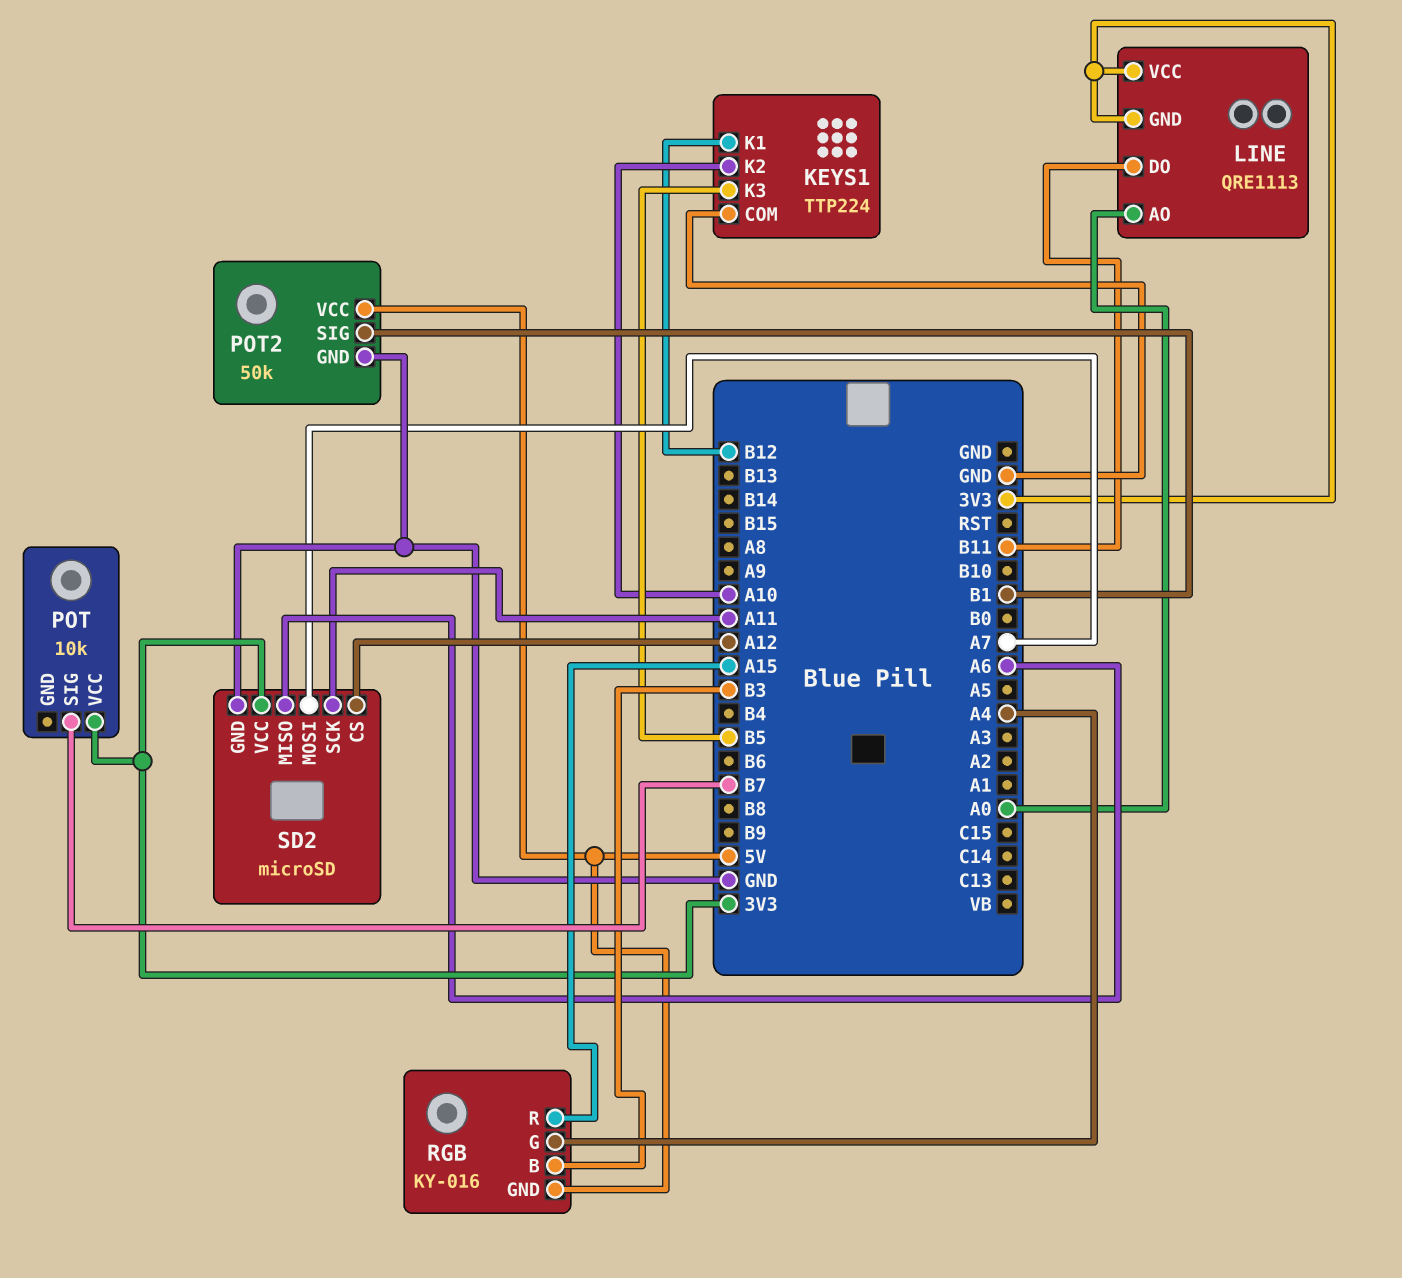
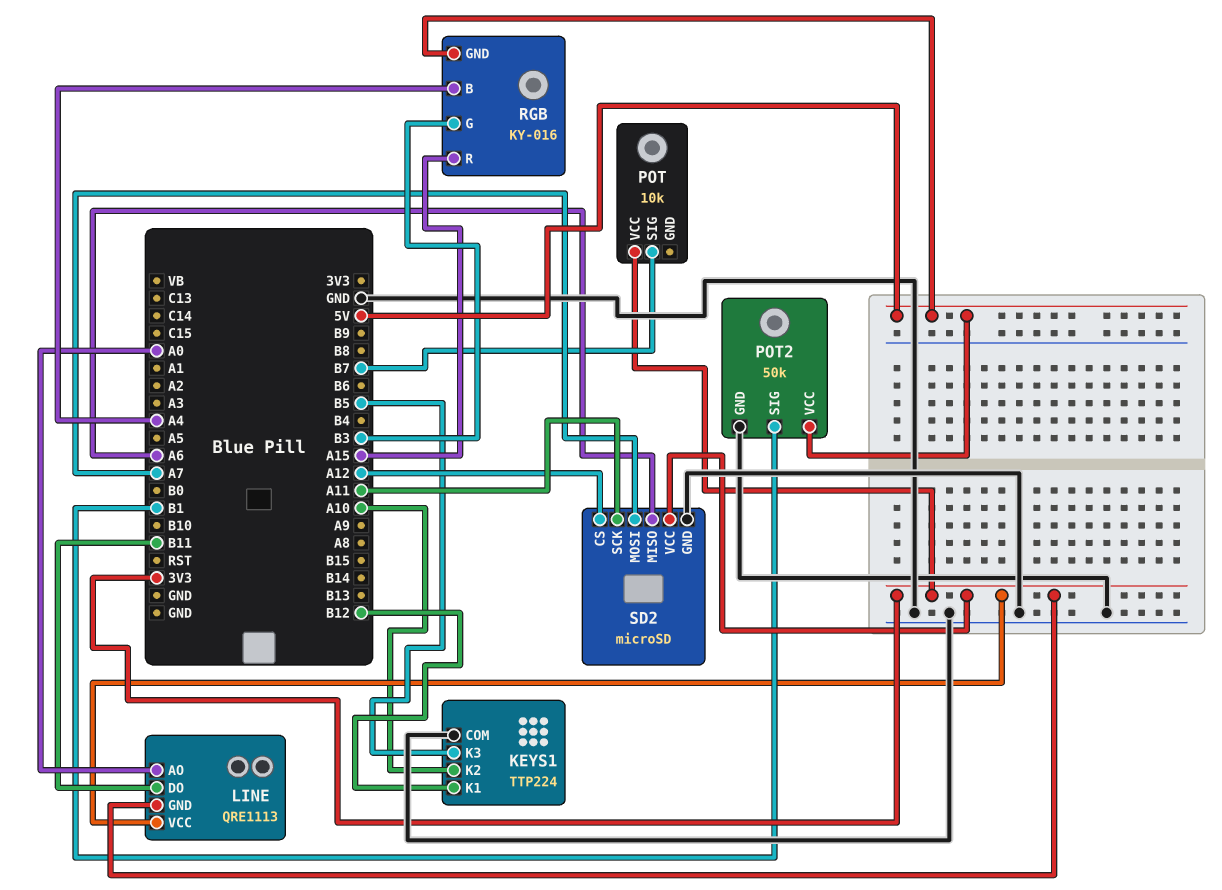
RGB pin B: B3 -> A4
RGB pin G: A4 -> B3

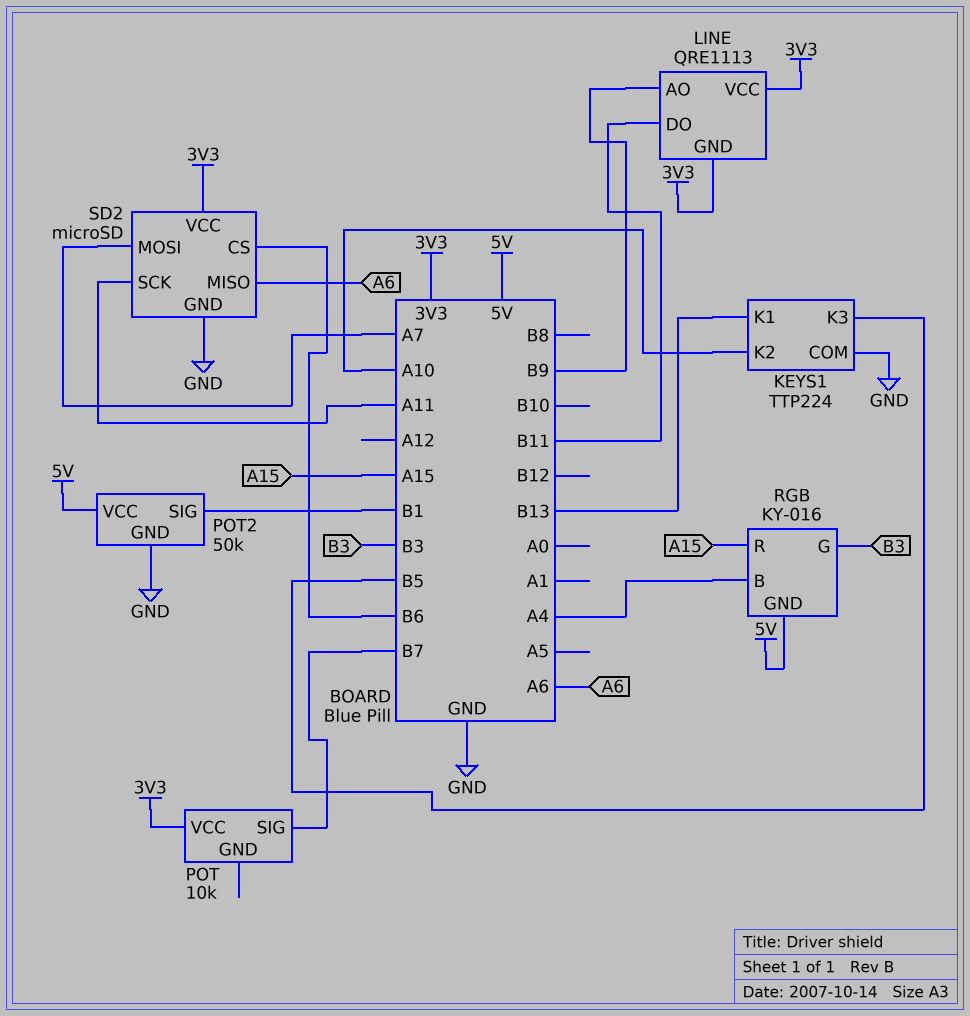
KEYS1 pin K1: B12 -> B13
LINE pin AO: A0 -> B9
SD2 pin CS: A12 -> B6

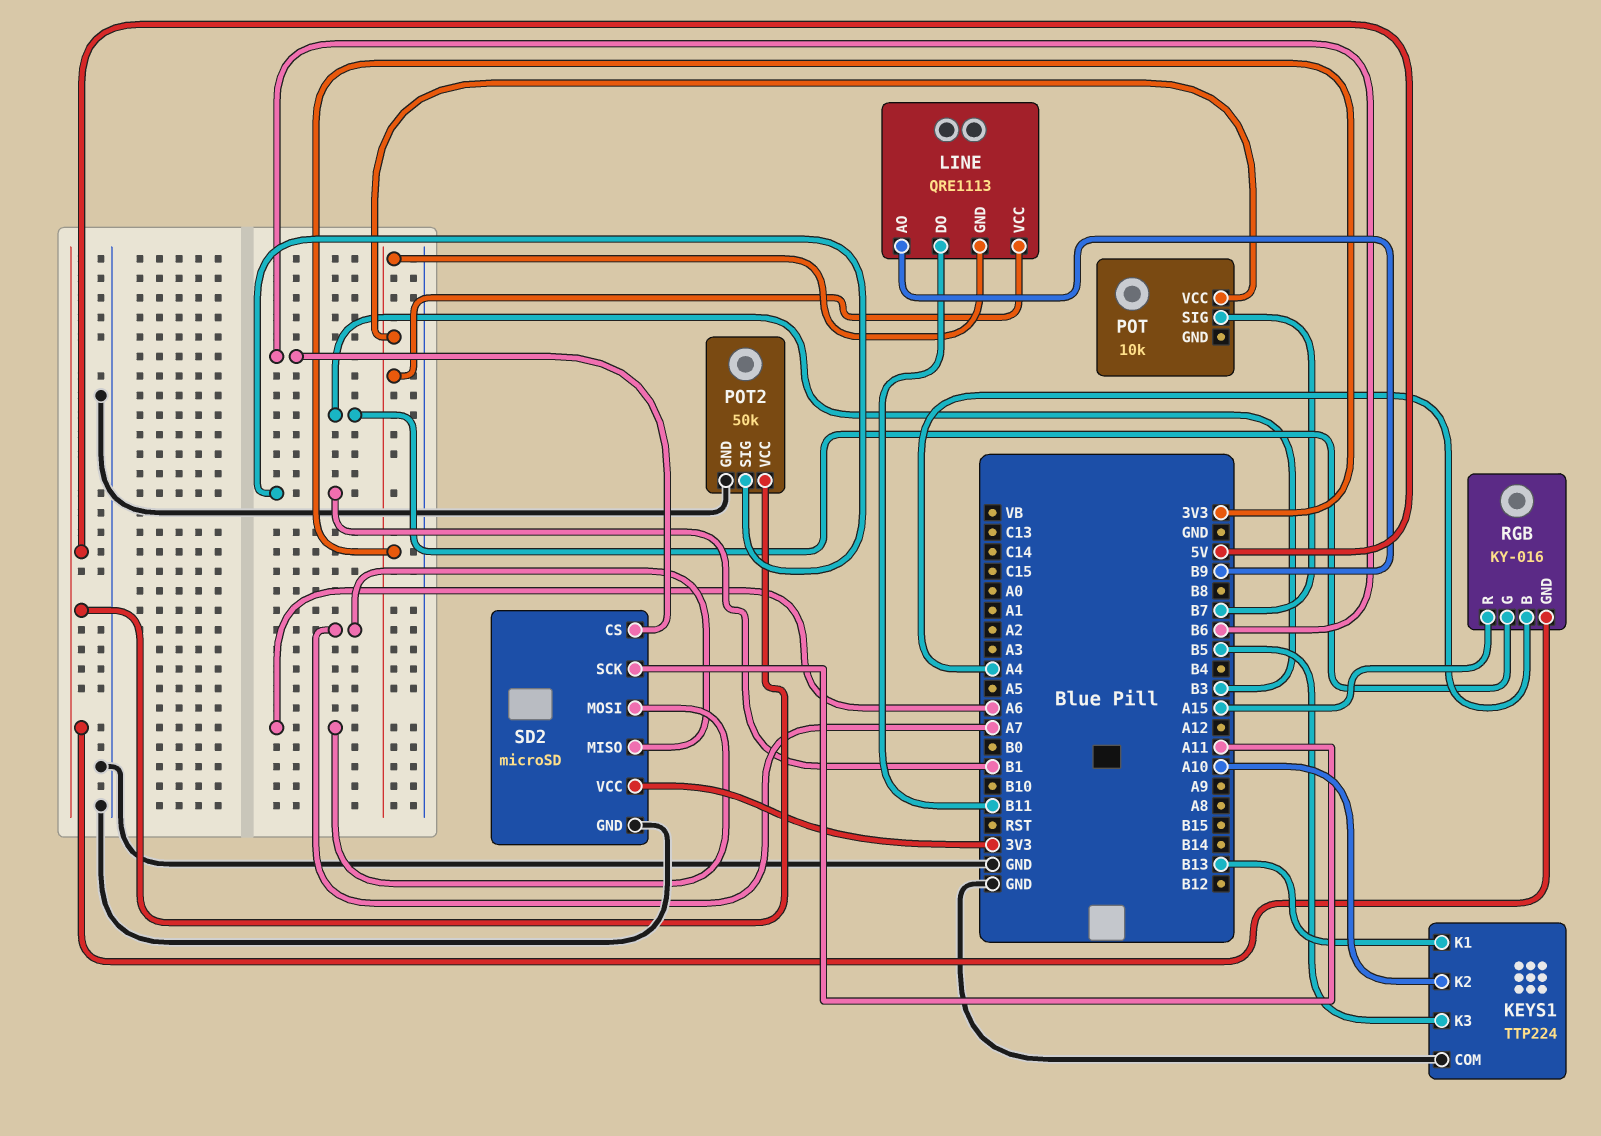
SD2 pin MISO: A6 -> A7
SD2 pin MOSI: A7 -> A6

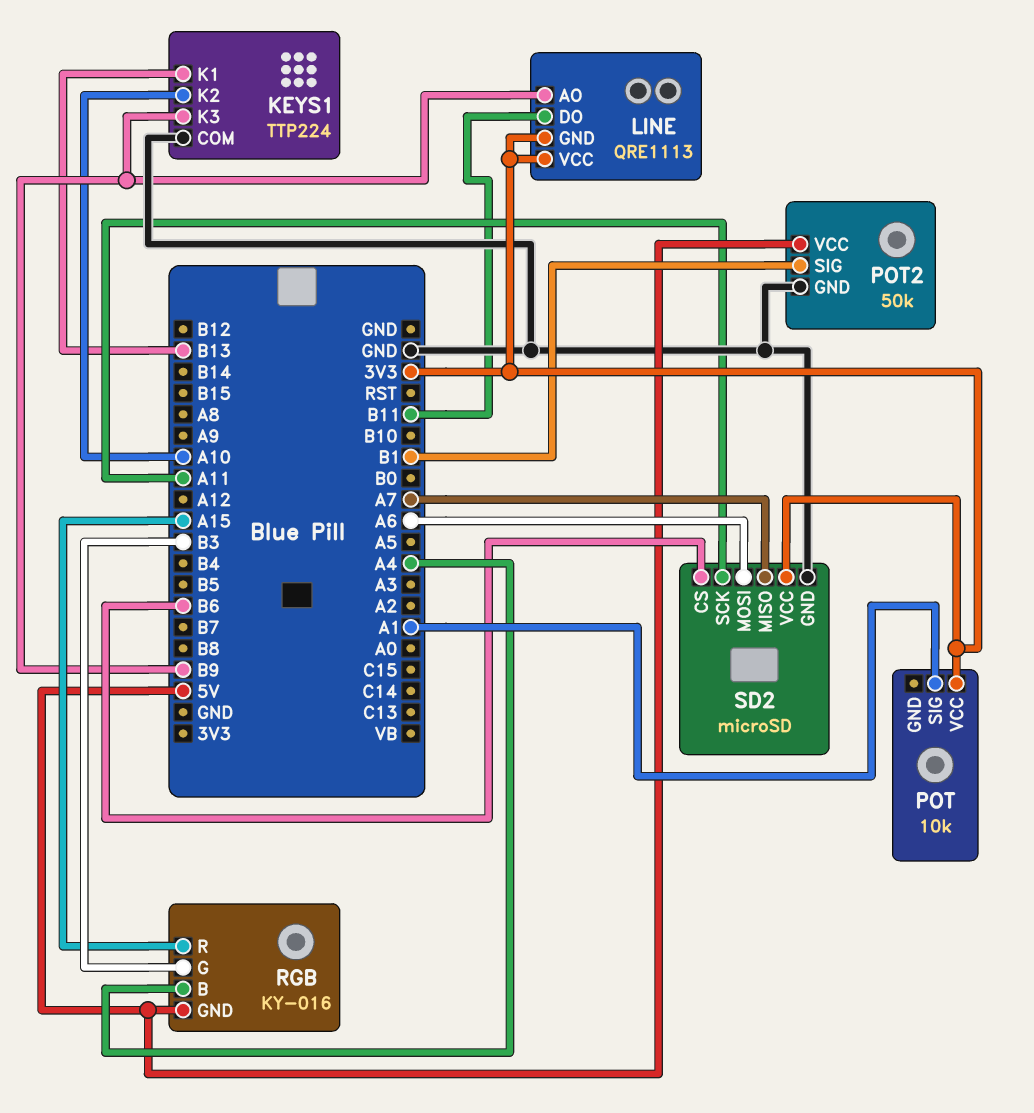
KEYS1 pin K3: B5 -> B9
POT pin SIG: B7 -> A1

